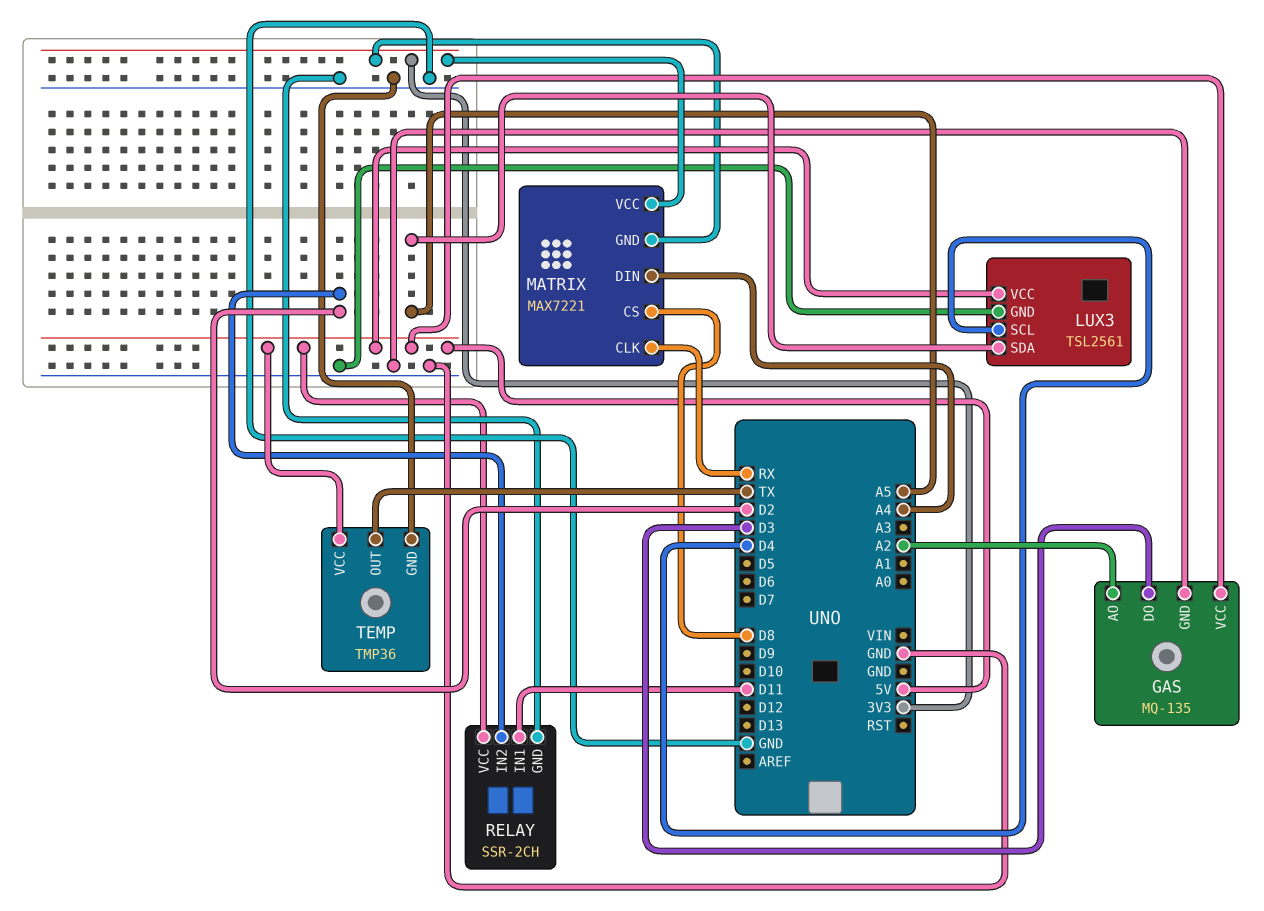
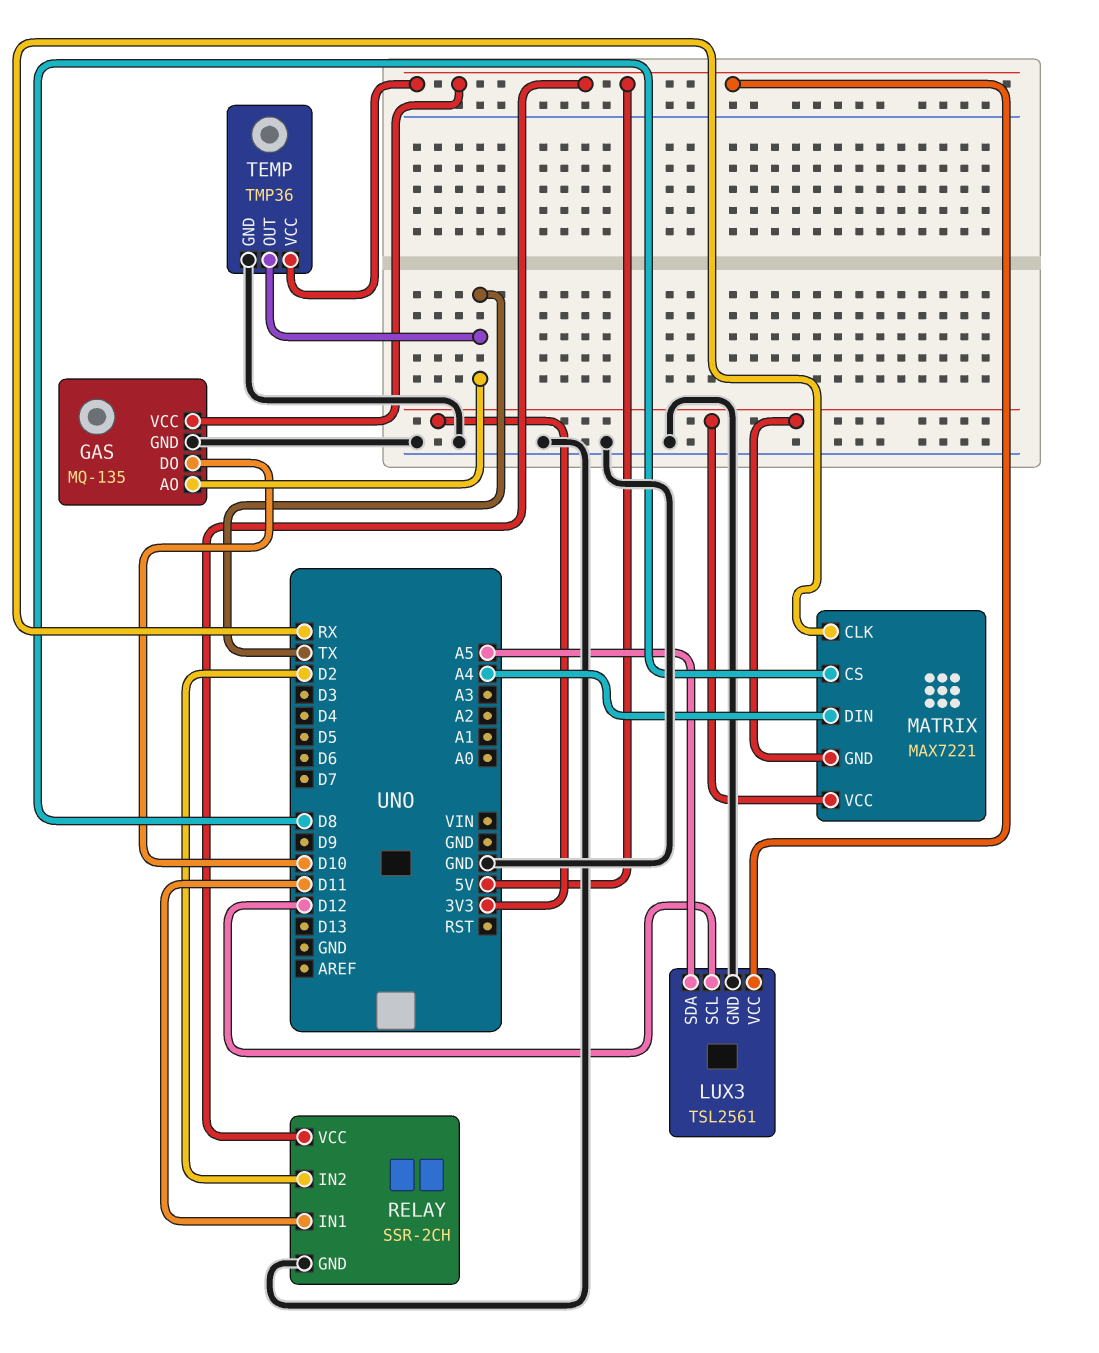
GAS pin AO: A2 -> TX
GAS pin DO: D3 -> D10
LUX3 pin SCL: D4 -> D12

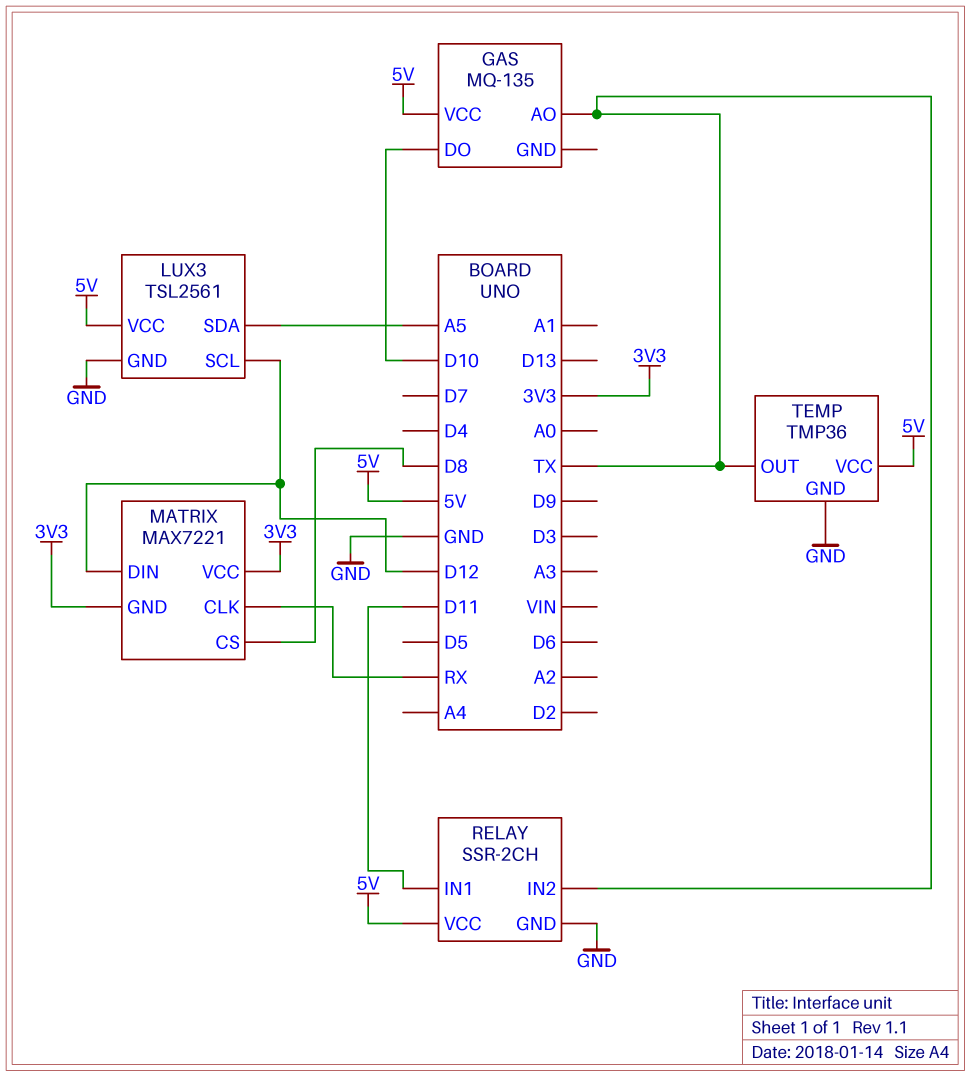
GAS pin GND: GND -> none
MATRIX pin DIN: A4 -> D12
RELAY pin IN2: D2 -> TX

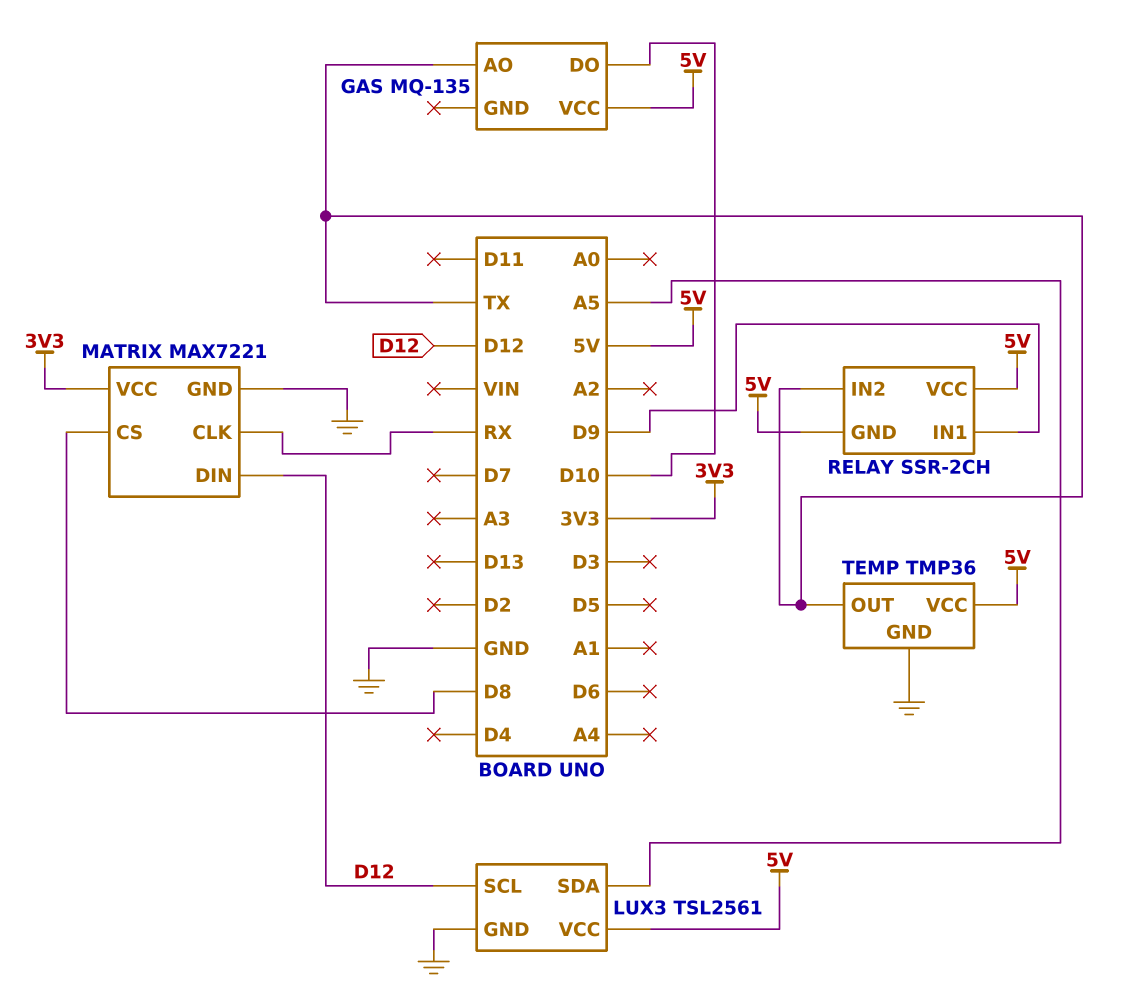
MATRIX pin GND: 3V3 -> GND
RELAY pin GND: GND -> 5V
RELAY pin IN1: D11 -> D9

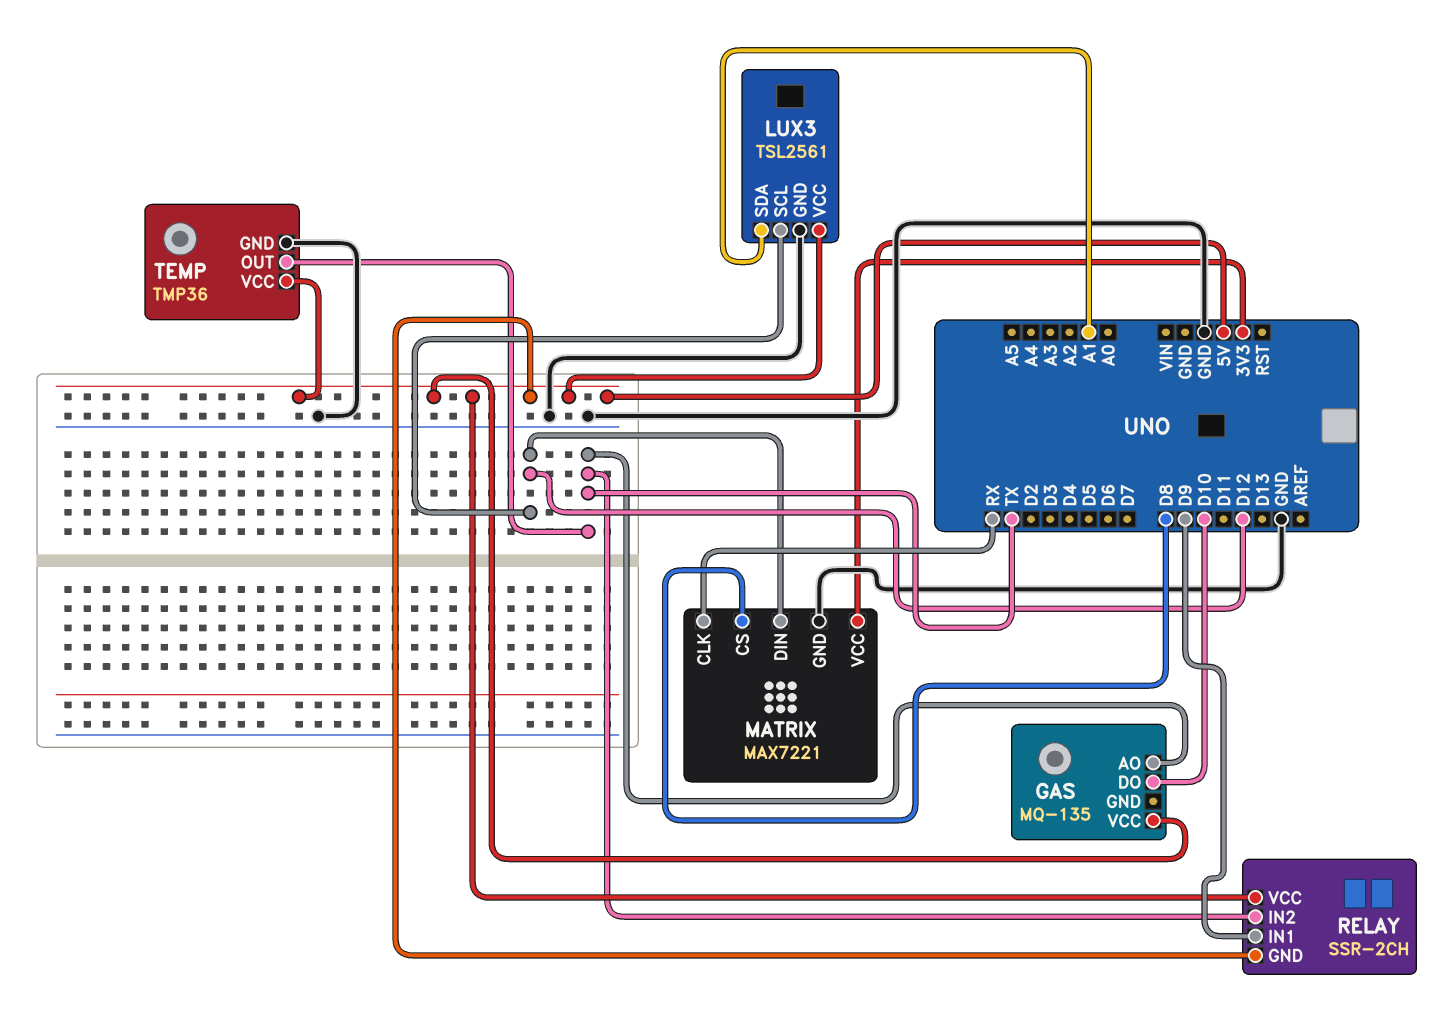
LUX3 pin SDA: A5 -> A1

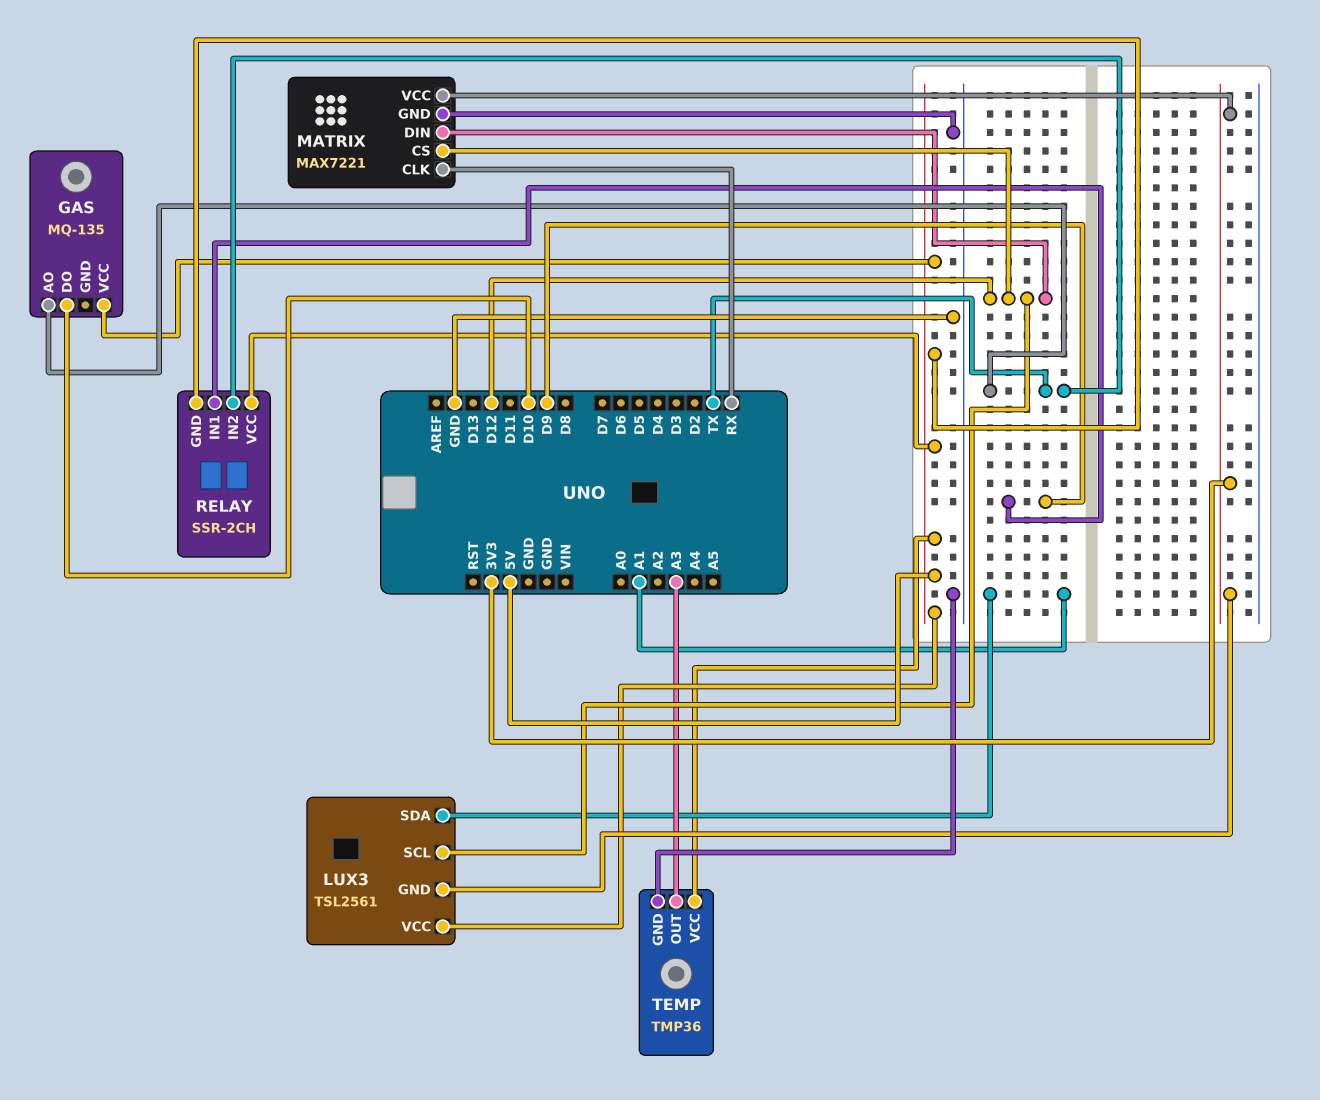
LUX3 pin GND: GND -> 3V3
MATRIX pin CS: D8 -> D12
TEMP pin OUT: TX -> A3

